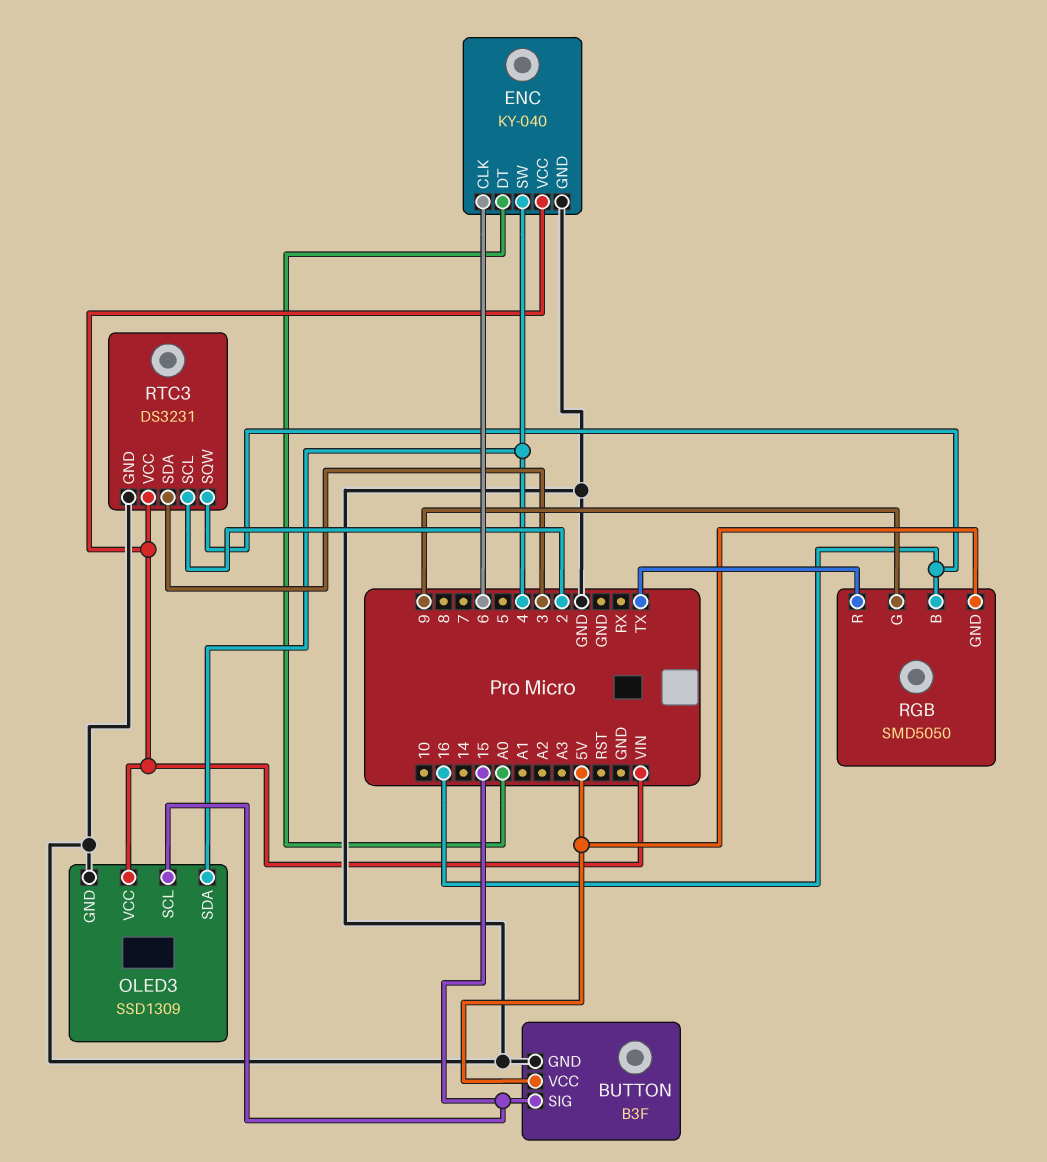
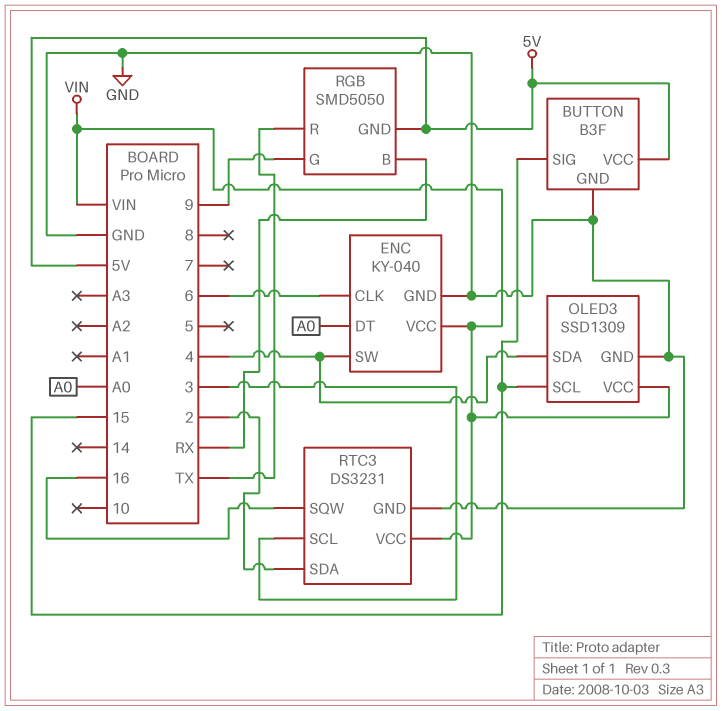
RGB pin B: 16 -> RX
RTC3 pin SCL: 2 -> 3
RTC3 pin SDA: 3 -> 2

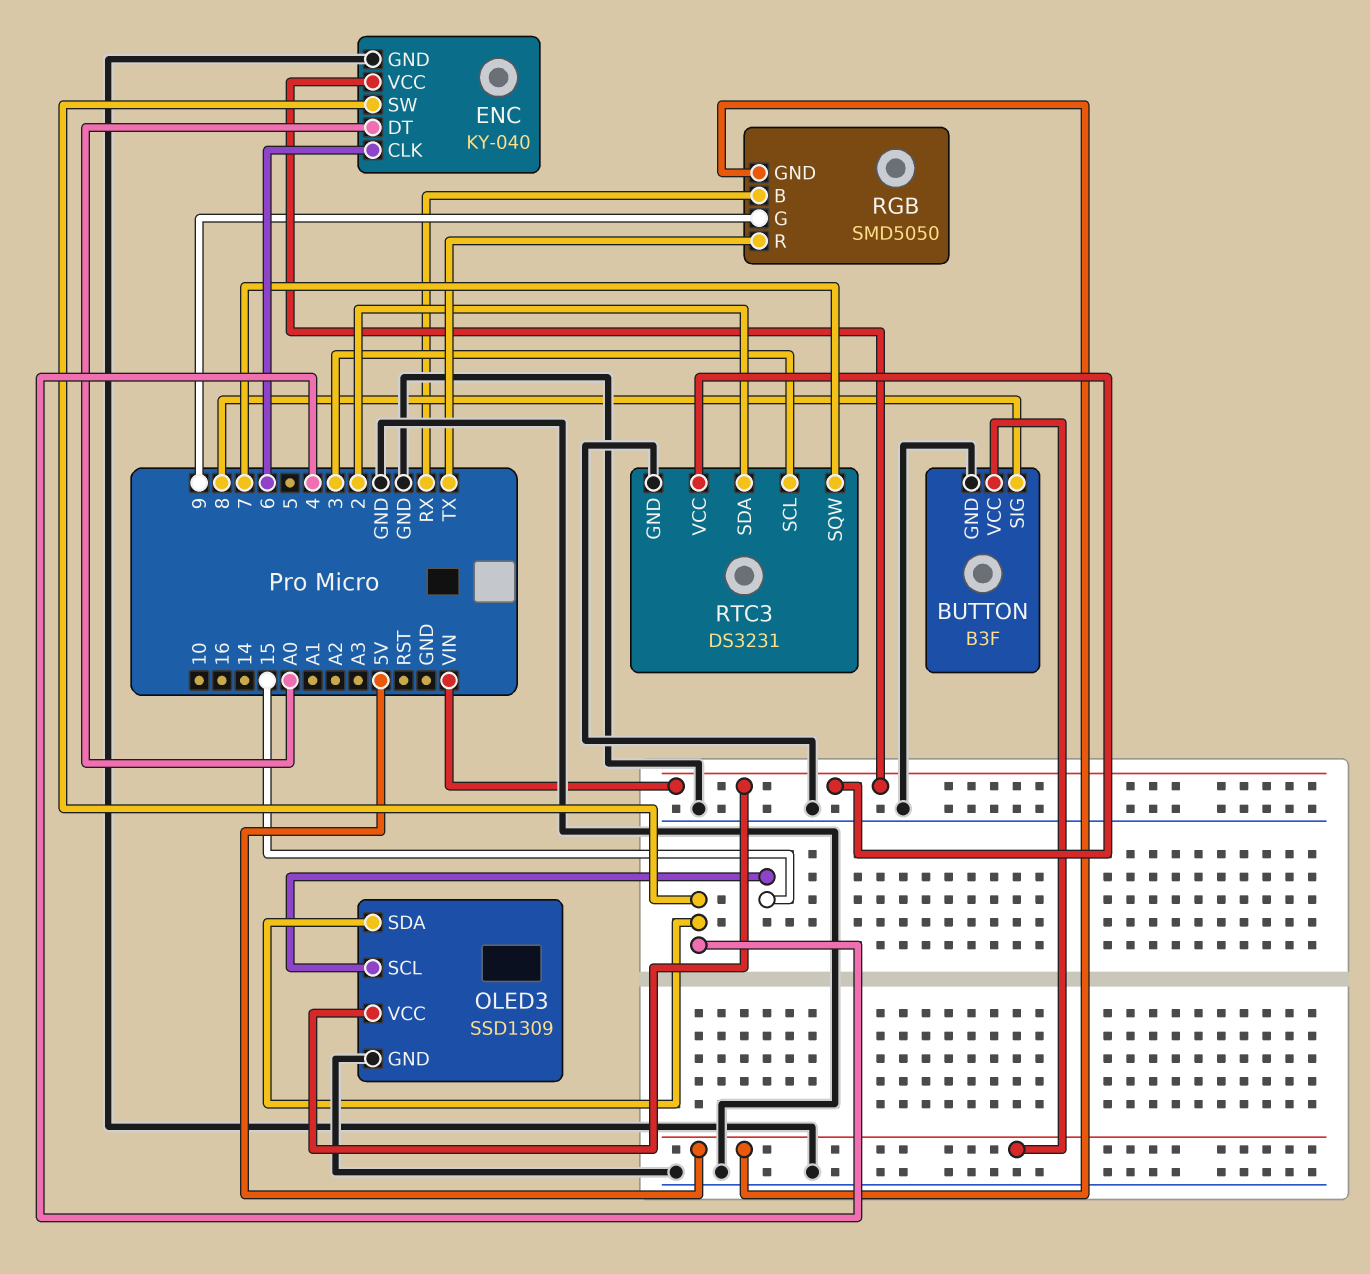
BUTTON pin SIG: 15 -> 8
RTC3 pin SQW: 16 -> 7

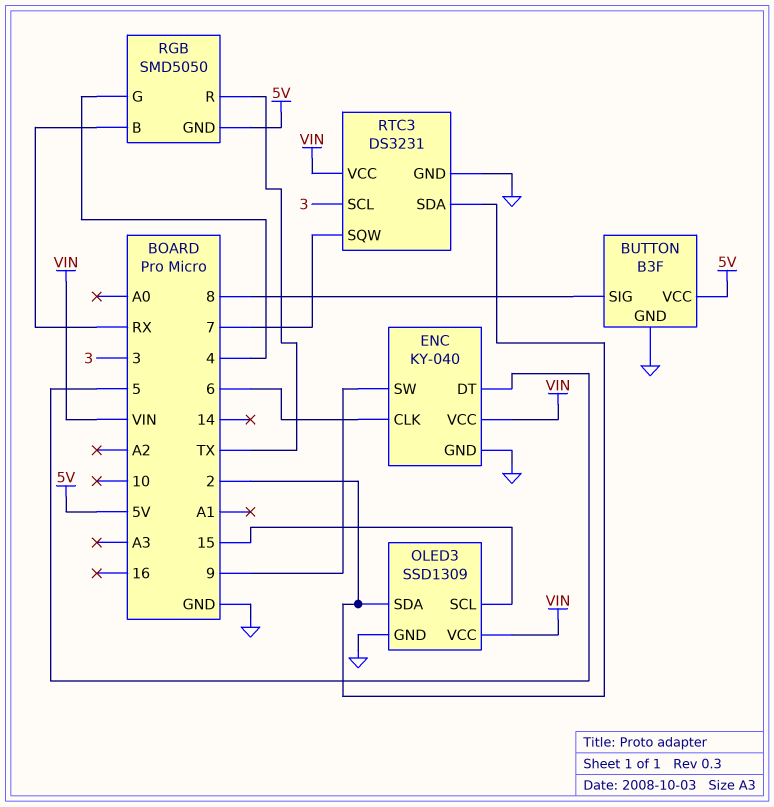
ENC pin DT: A0 -> 5
ENC pin SW: 4 -> 9
OLED3 pin SDA: 4 -> 2
RGB pin G: 9 -> 4

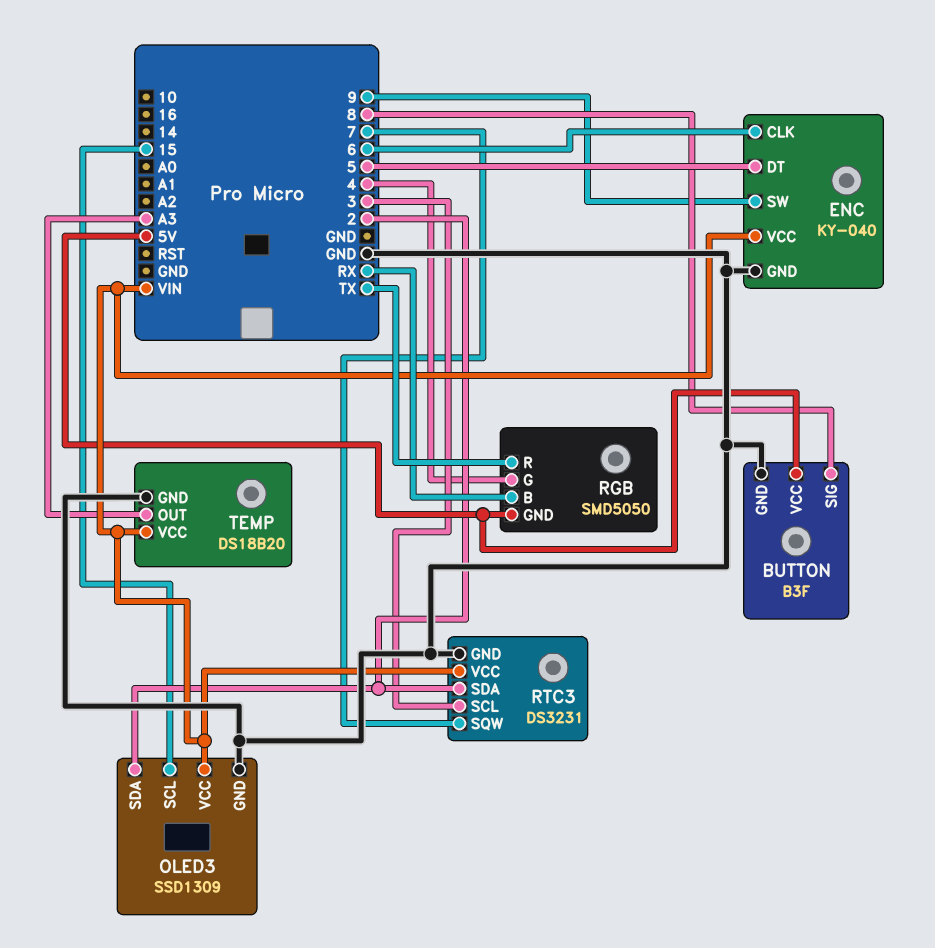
TEMP: none -> DS18B20
TEMP pin GND: none -> GND
TEMP pin OUT: none -> A3
TEMP pin VCC: none -> VIN

